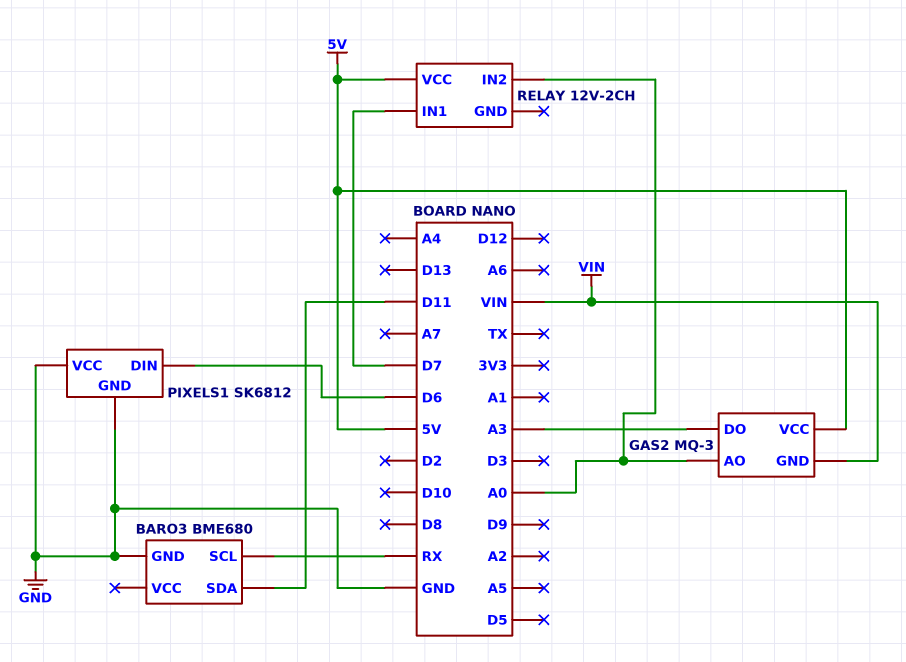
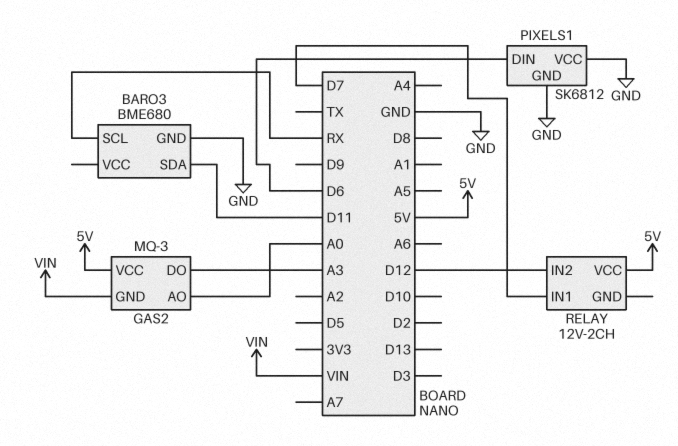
RELAY pin IN2: A0 -> D12

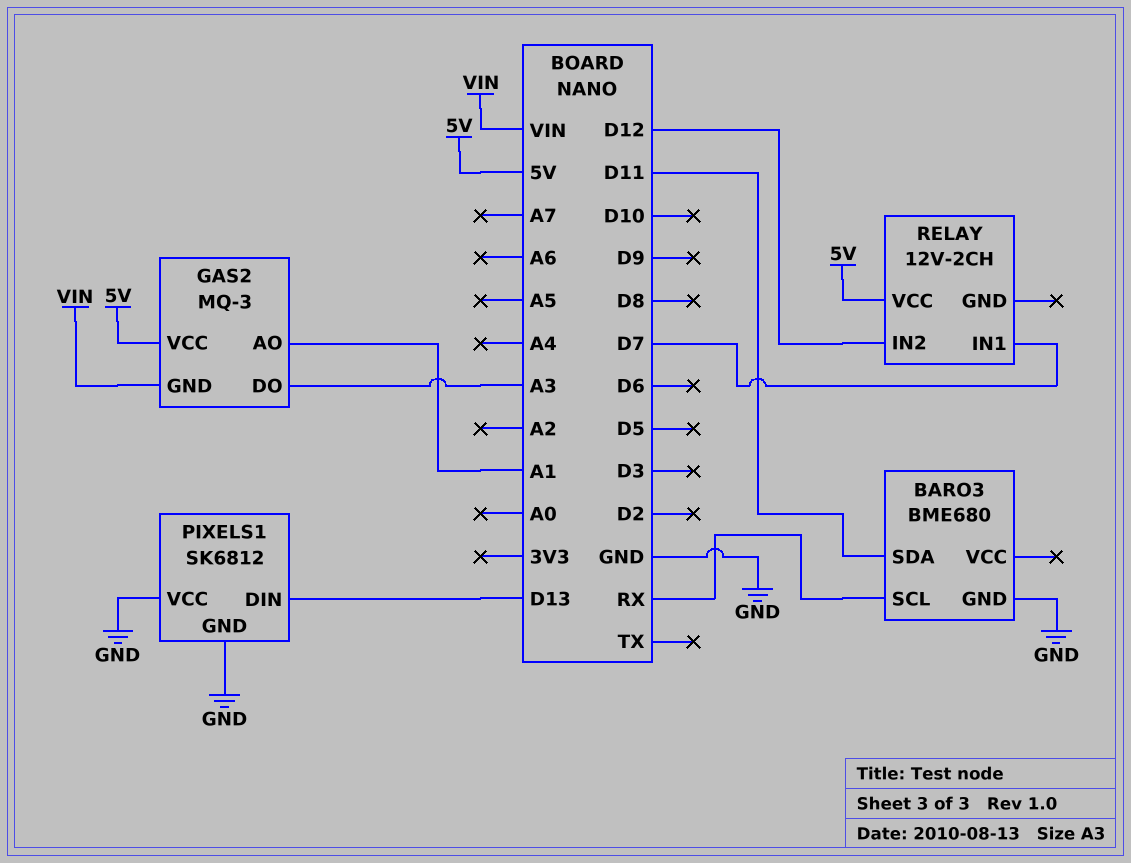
GAS2 pin AO: A0 -> A1
PIXELS1 pin DIN: D6 -> D13

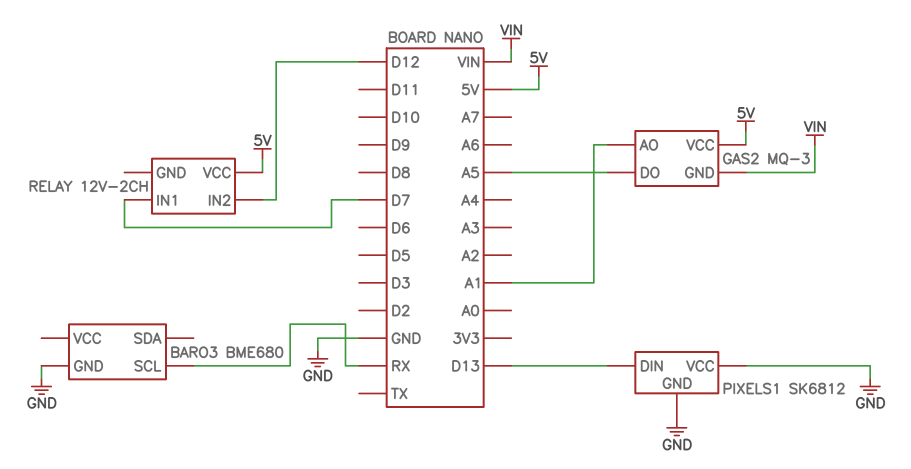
BARO3 pin SDA: D11 -> none
GAS2 pin DO: A3 -> A5

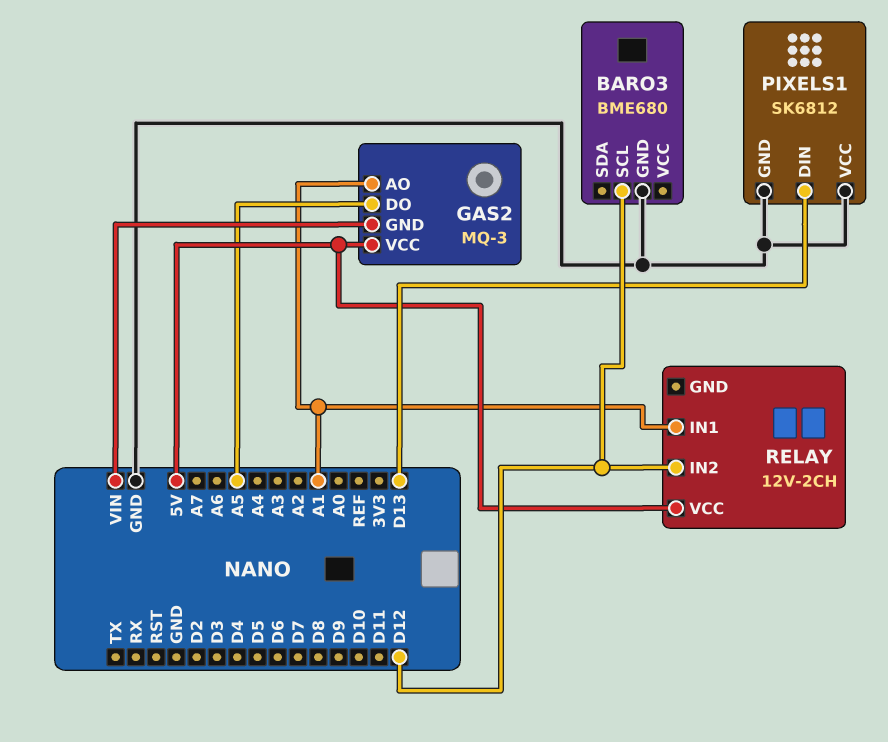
BARO3 pin SCL: RX -> D12
RELAY pin IN1: D7 -> A1

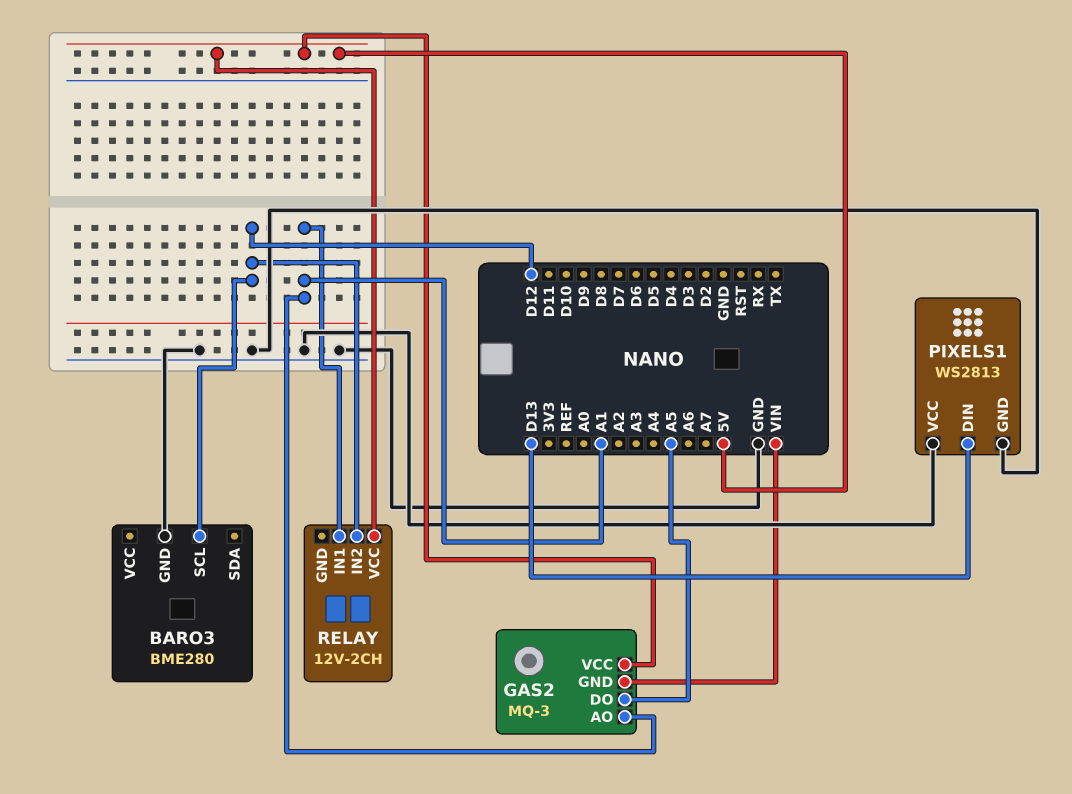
BARO3: BME680 -> BME280
PIXELS1: SK6812 -> WS2813

